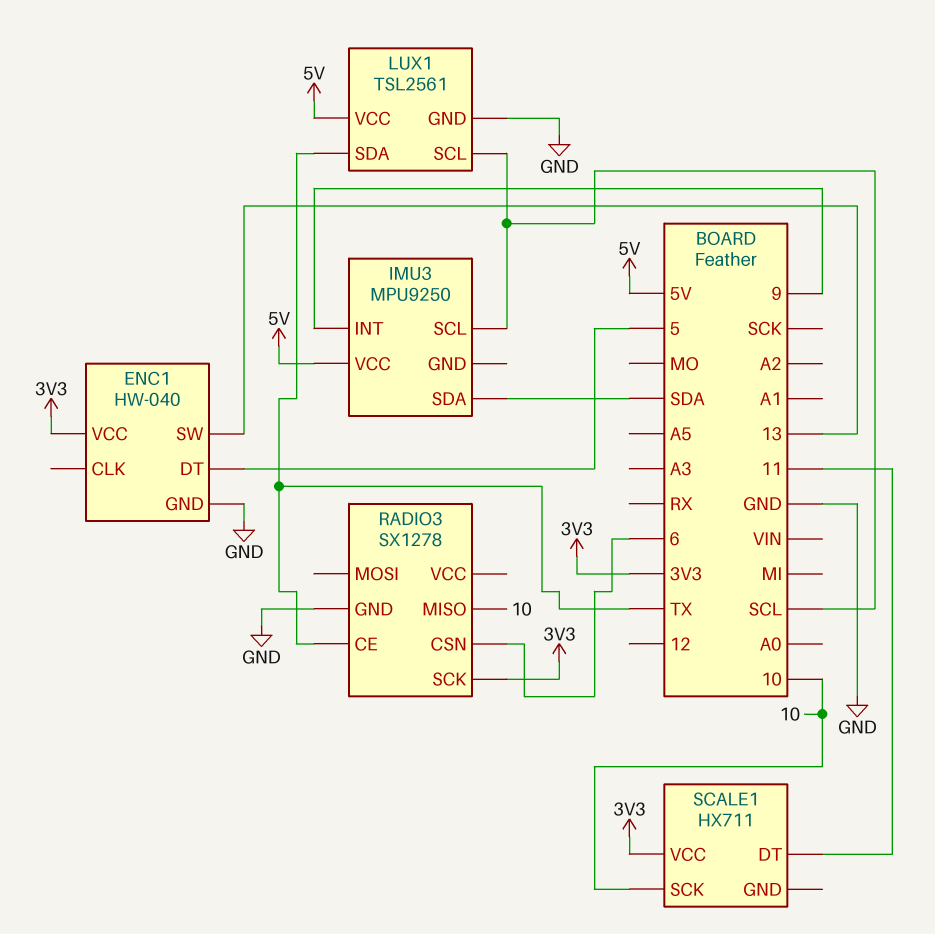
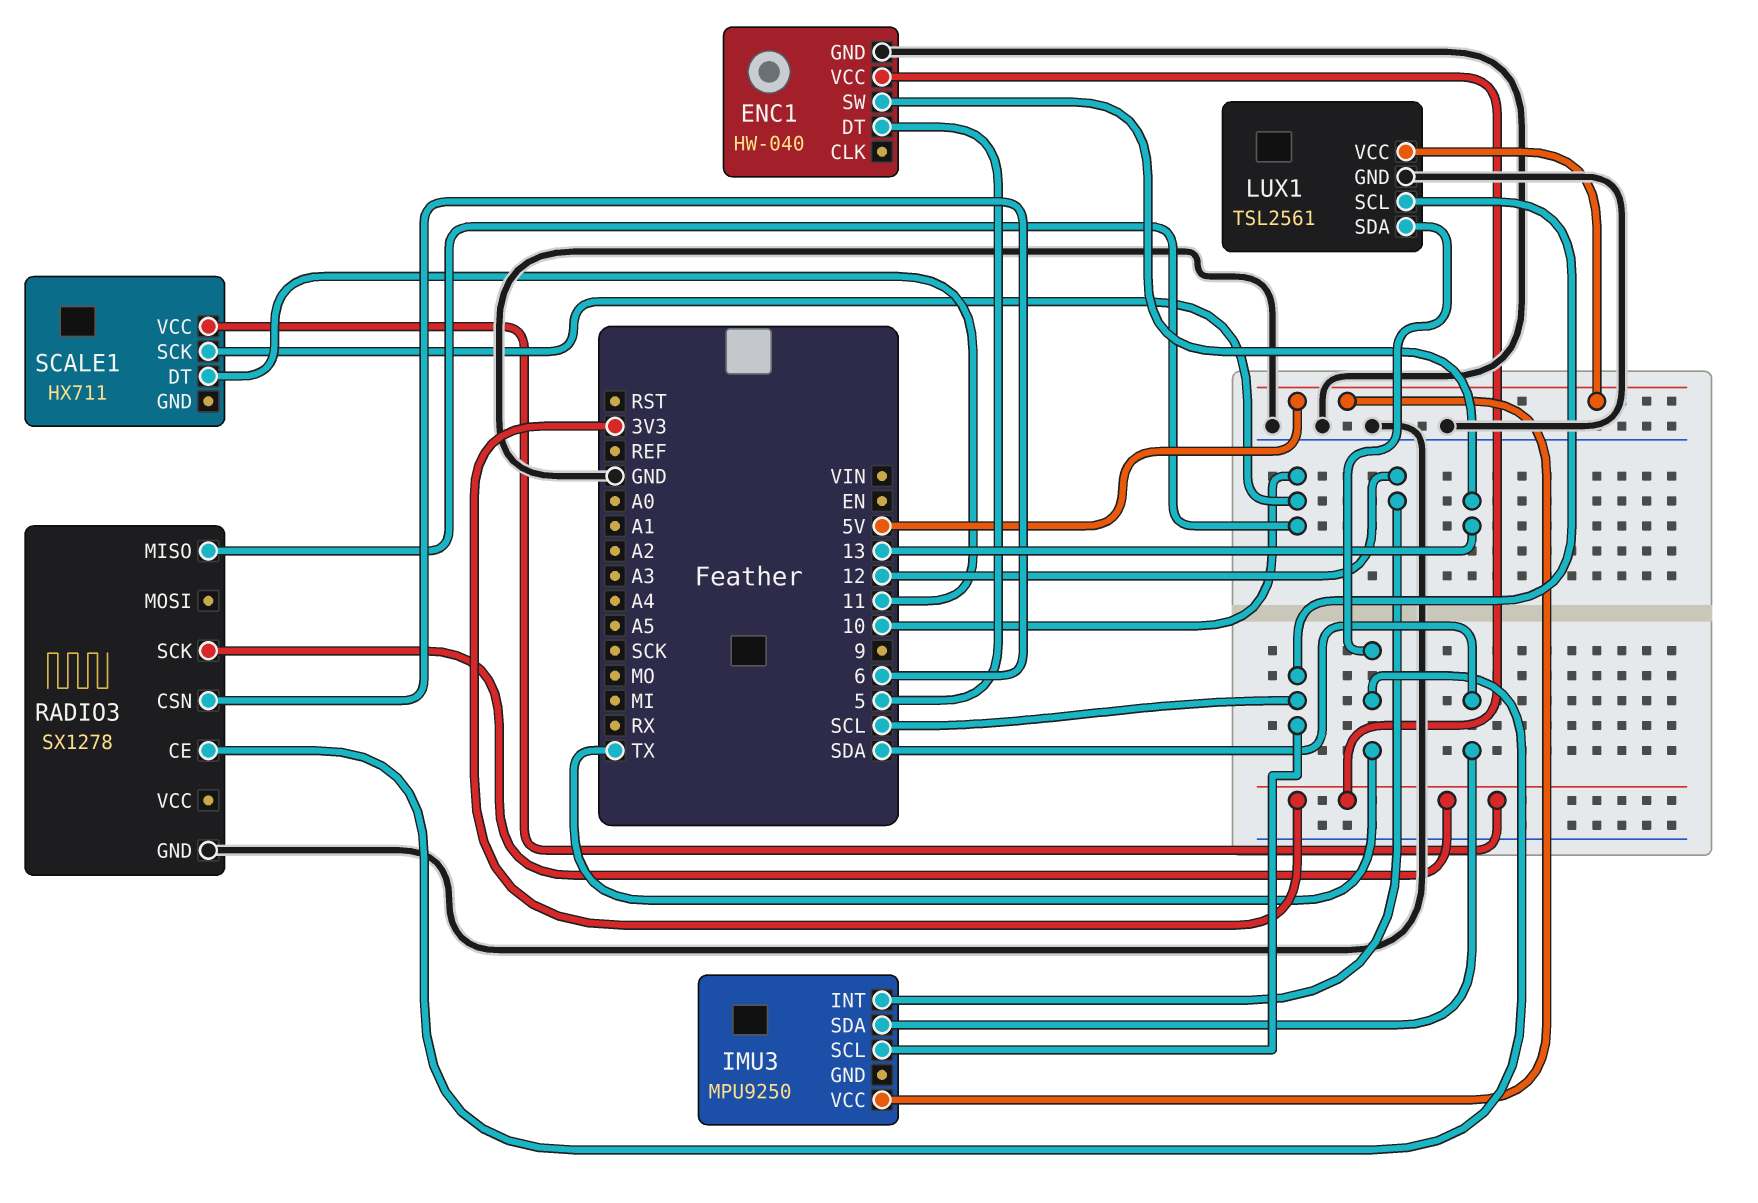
IMU3 pin INT: 9 -> 12

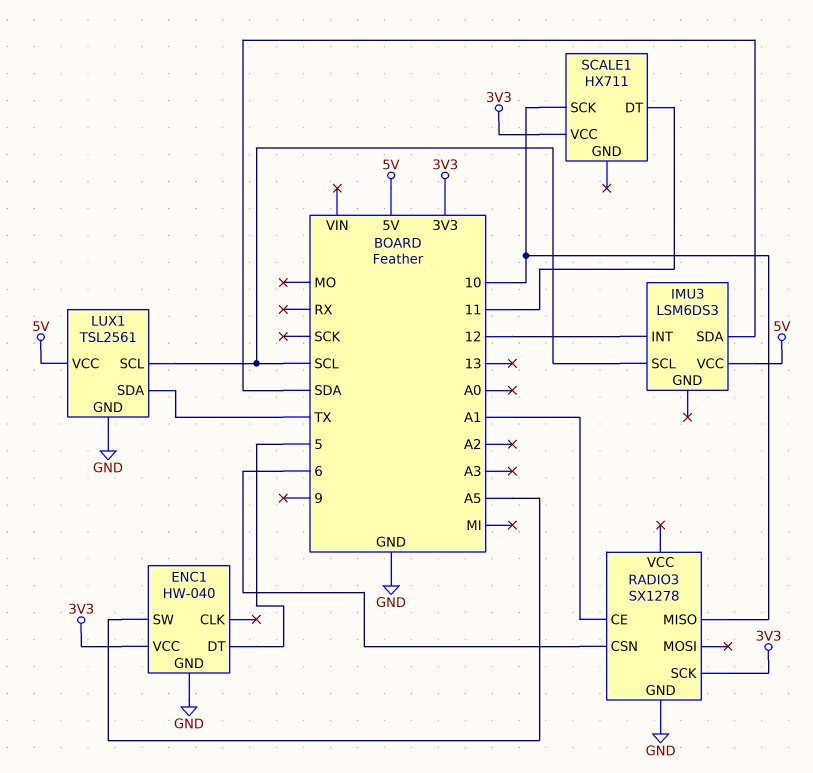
ENC1 pin SW: 13 -> A5
IMU3: MPU9250 -> LSM6DS3
RADIO3 pin CE: TX -> A1

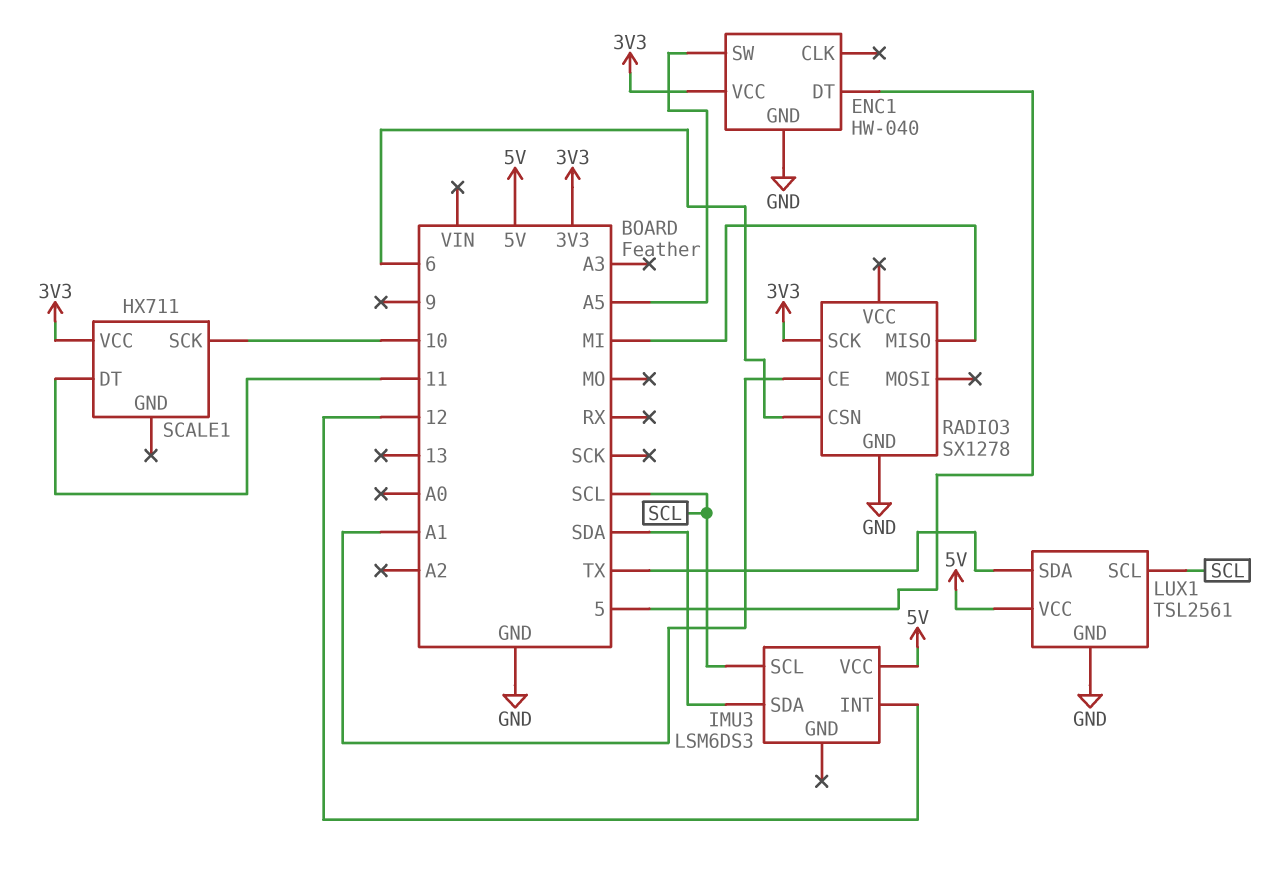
RADIO3 pin MISO: 10 -> MI

